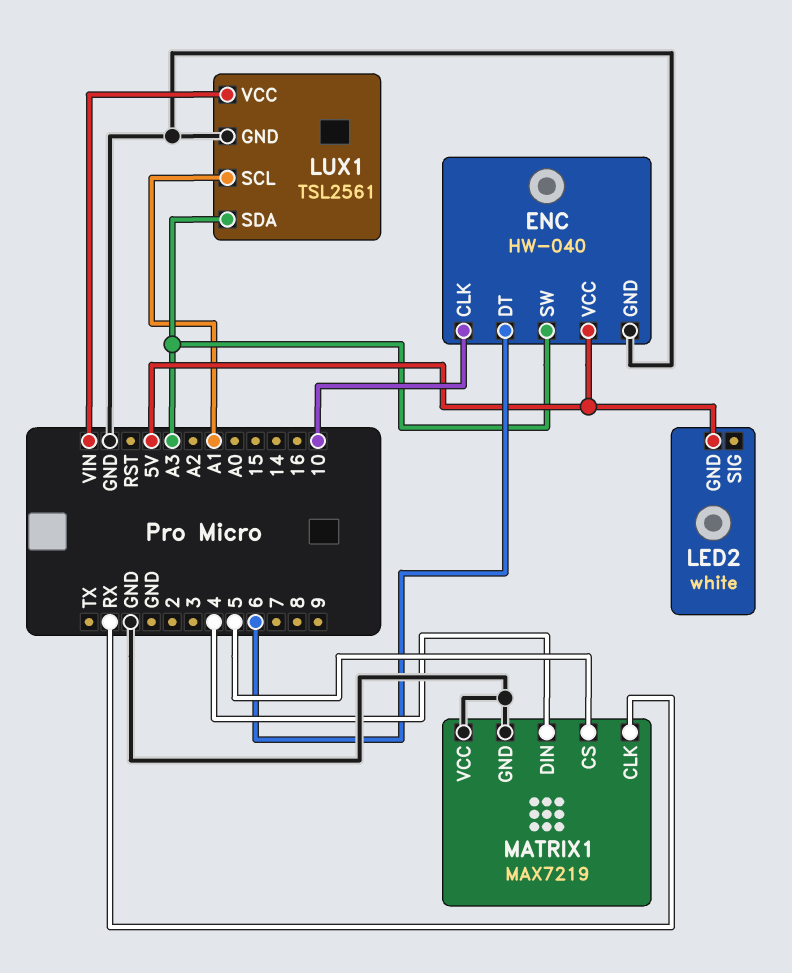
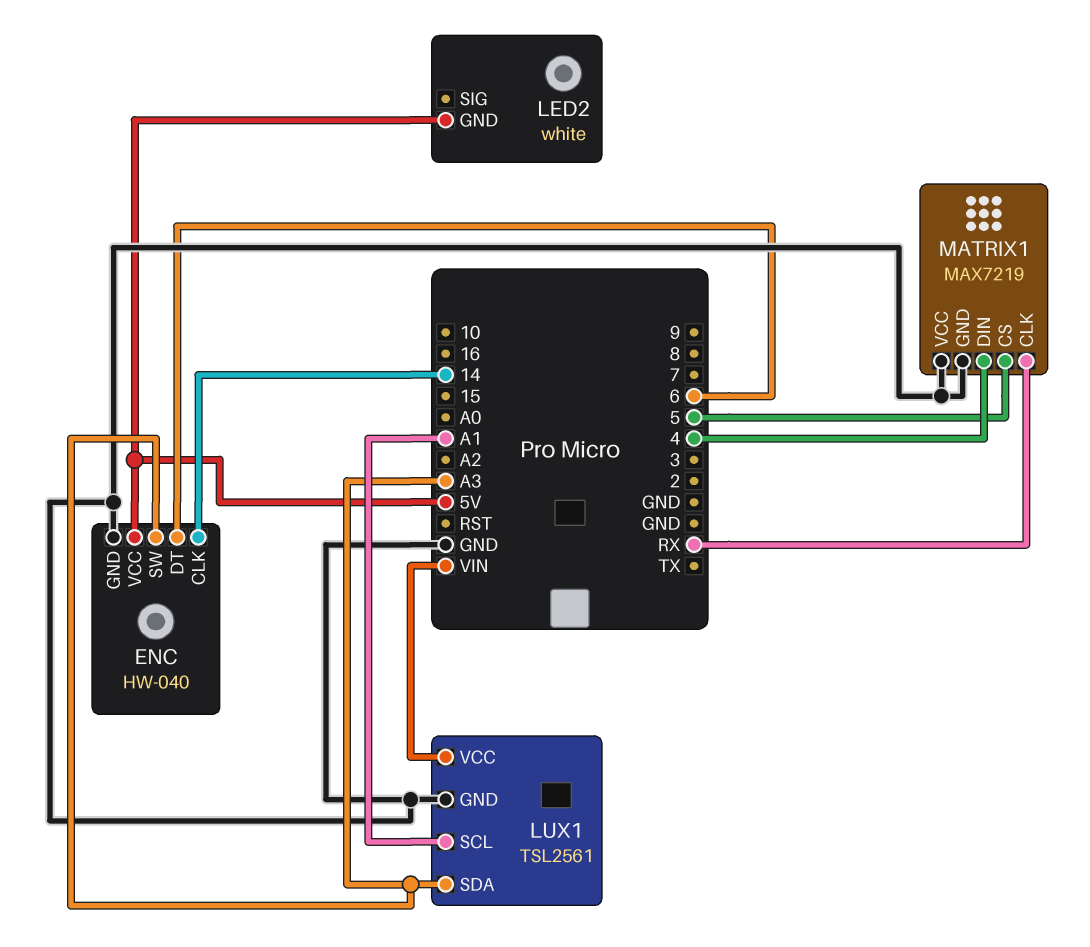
ENC pin CLK: 10 -> 14

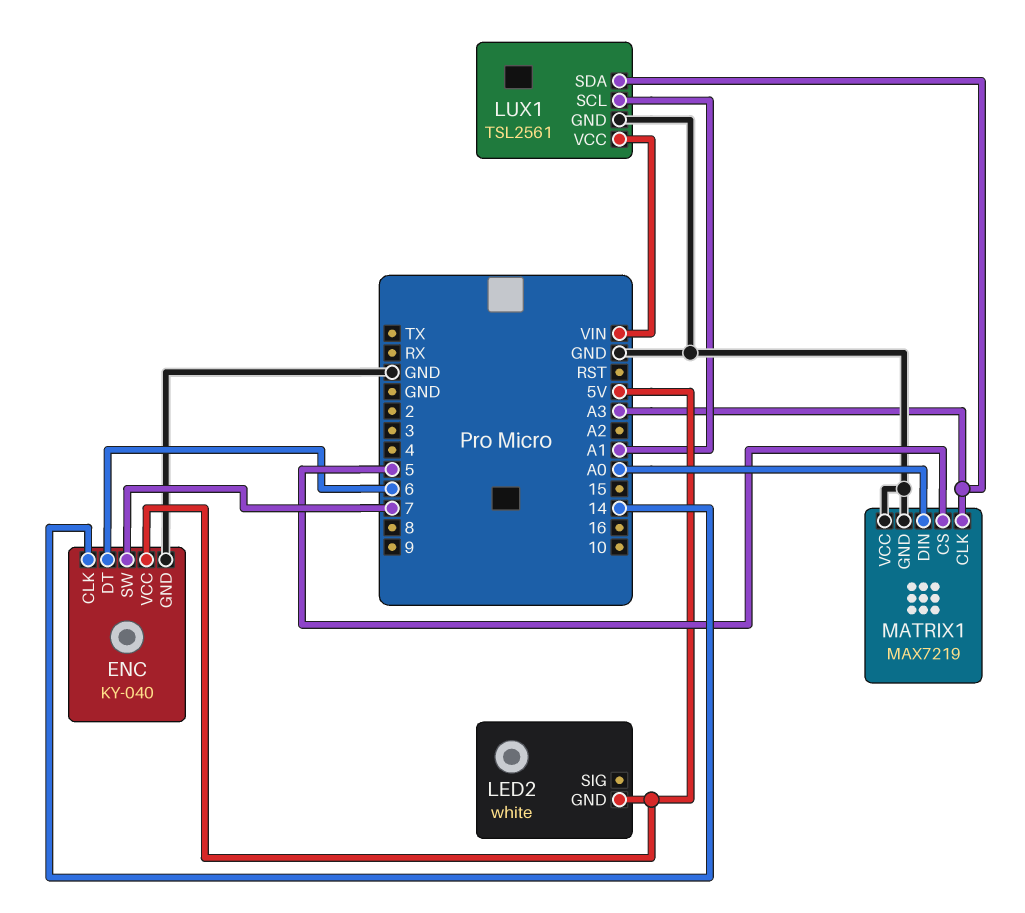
ENC: HW-040 -> KY-040
ENC pin SW: A3 -> 7
MATRIX1 pin CLK: RX -> A3
MATRIX1 pin DIN: 4 -> A0

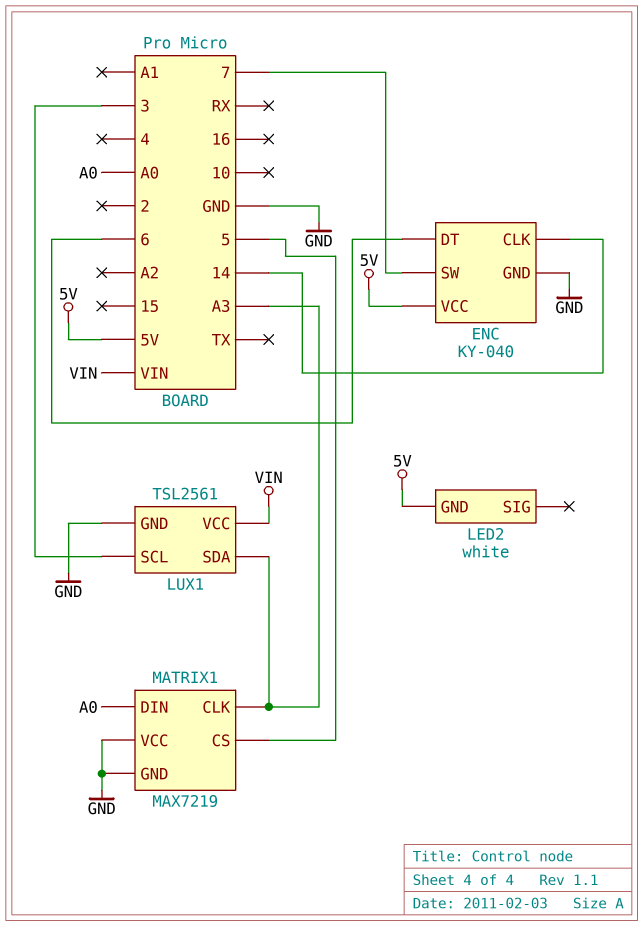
LUX1 pin SCL: A1 -> 3

